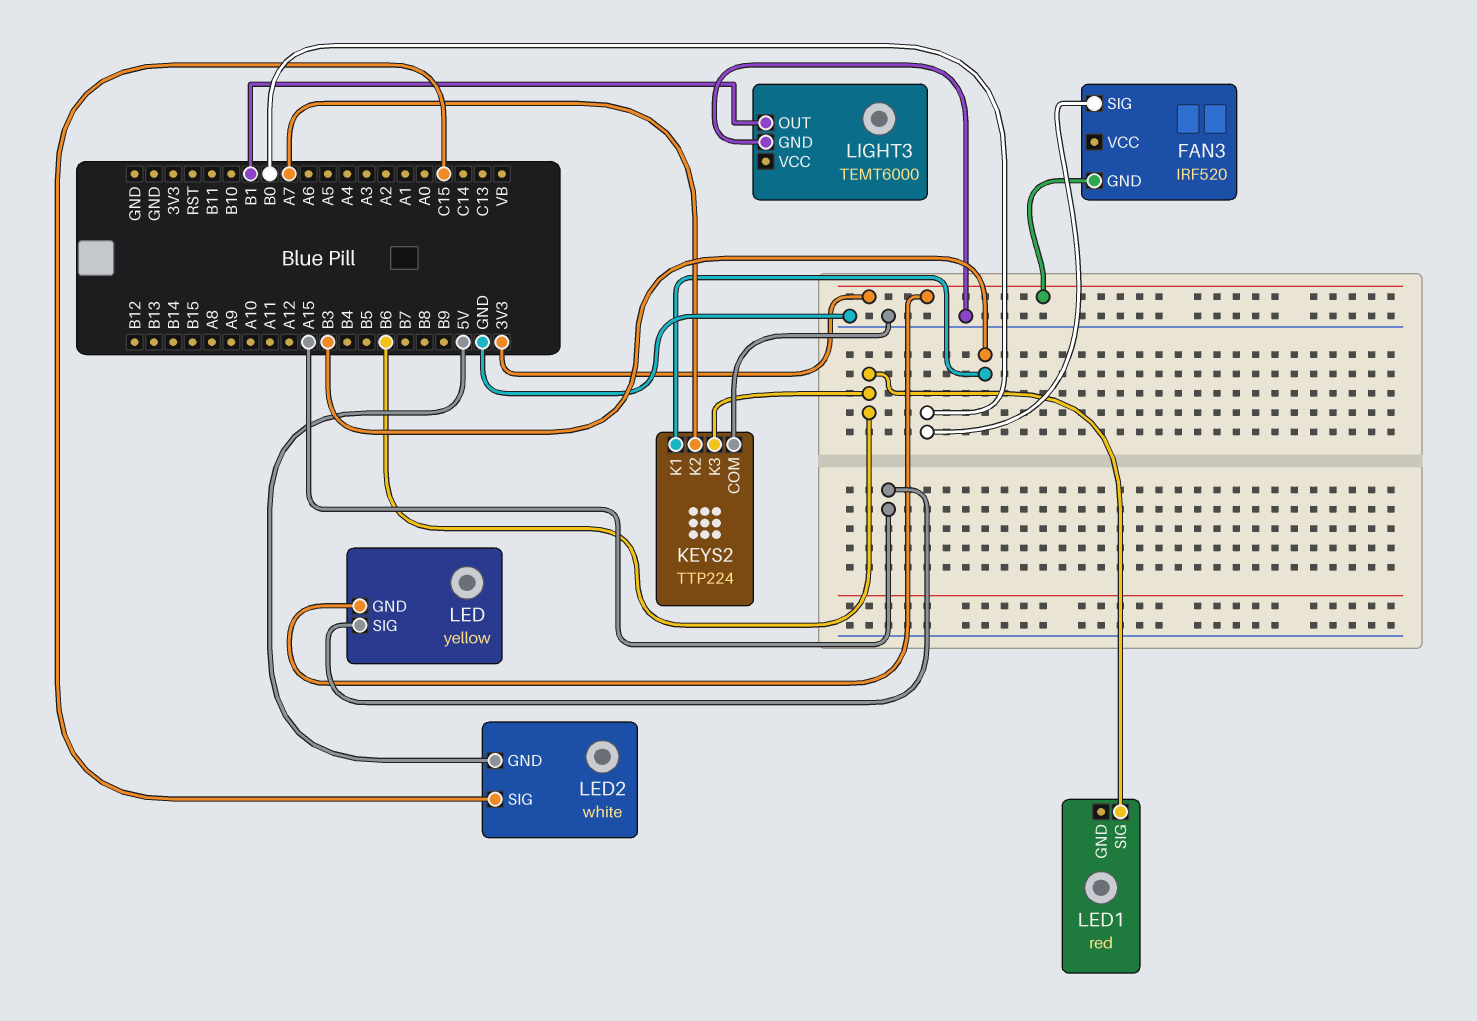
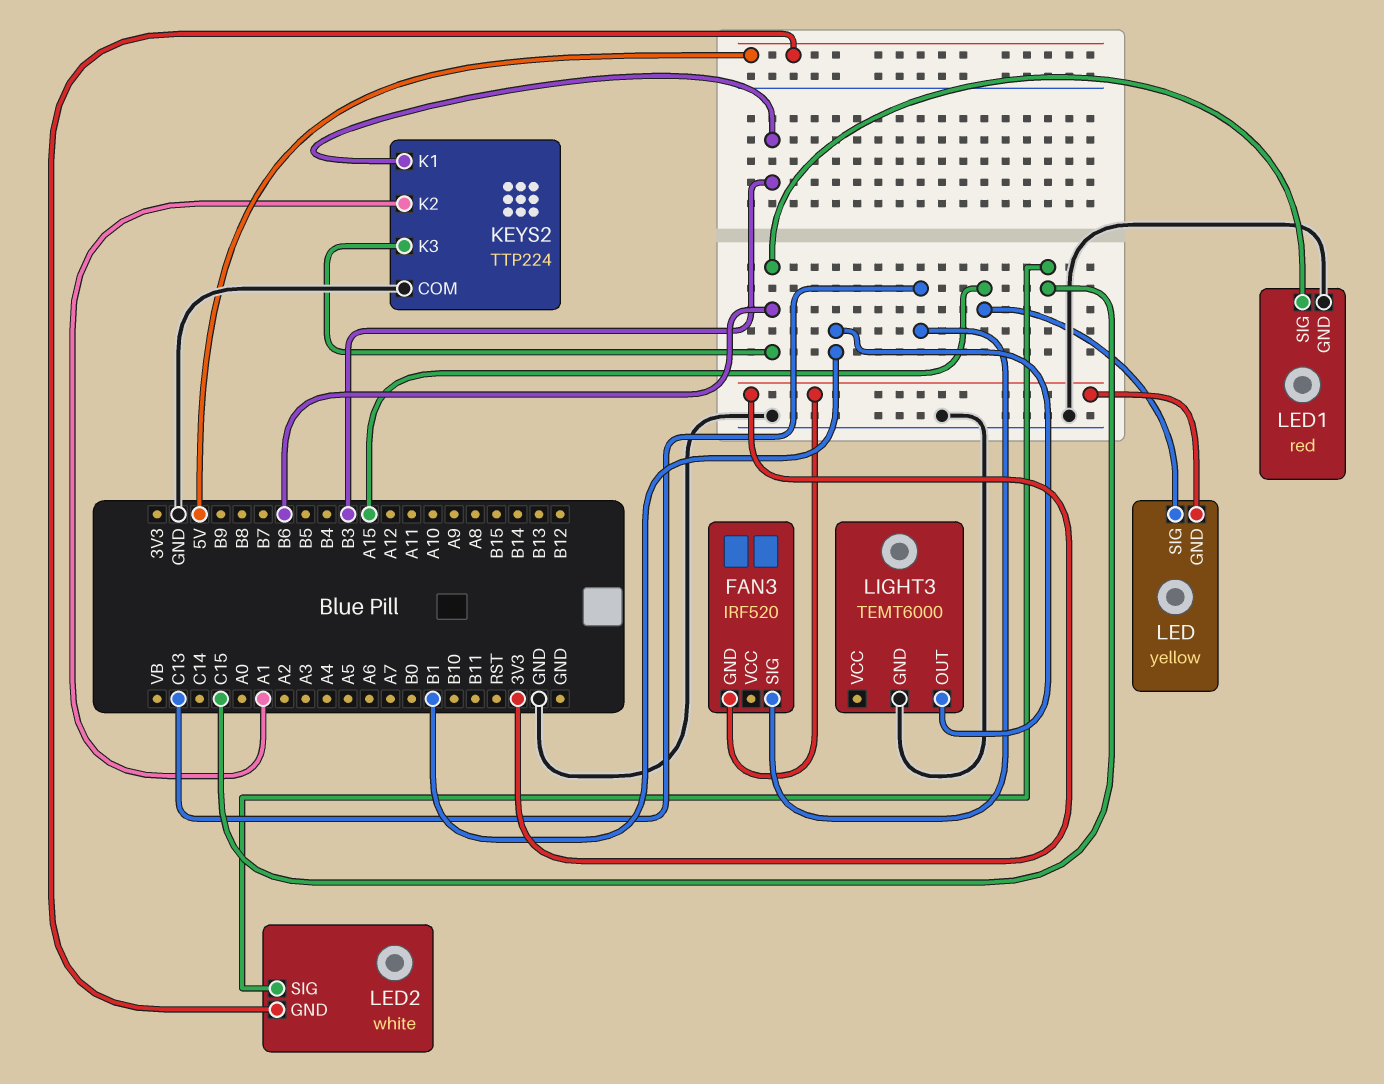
FAN3 pin SIG: B0 -> C13
KEYS2 pin K2: A7 -> A1
LED1 pin GND: none -> GND

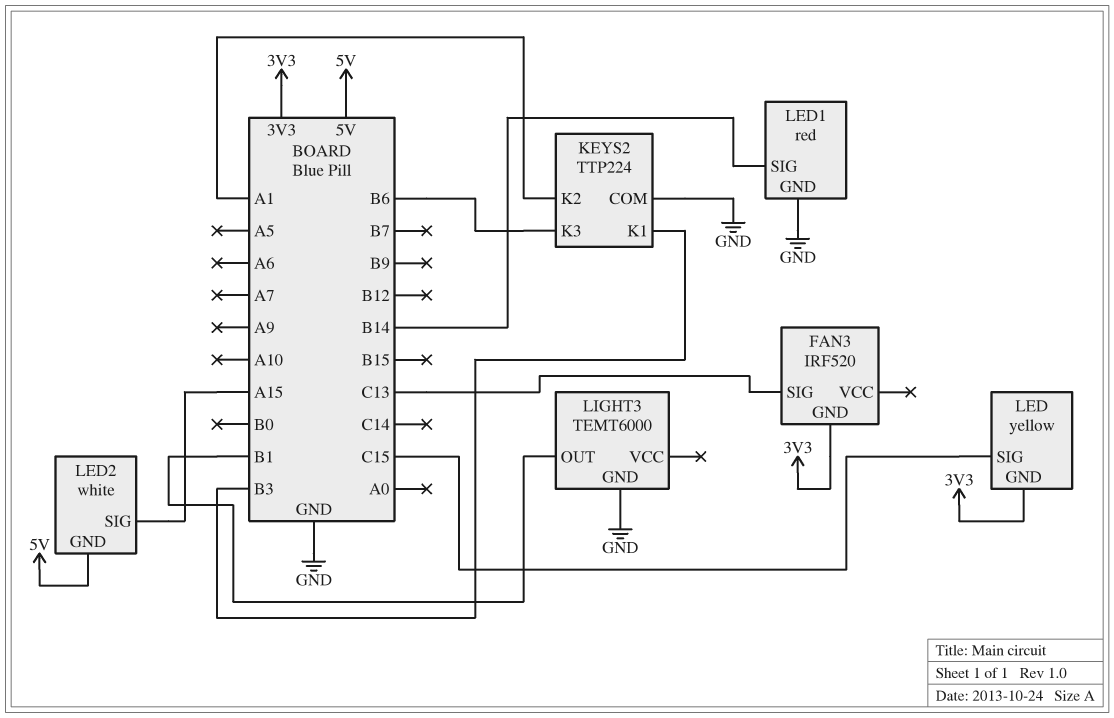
LED pin SIG: A15 -> C15
LED1 pin SIG: B6 -> B14
LED2 pin SIG: C15 -> A15

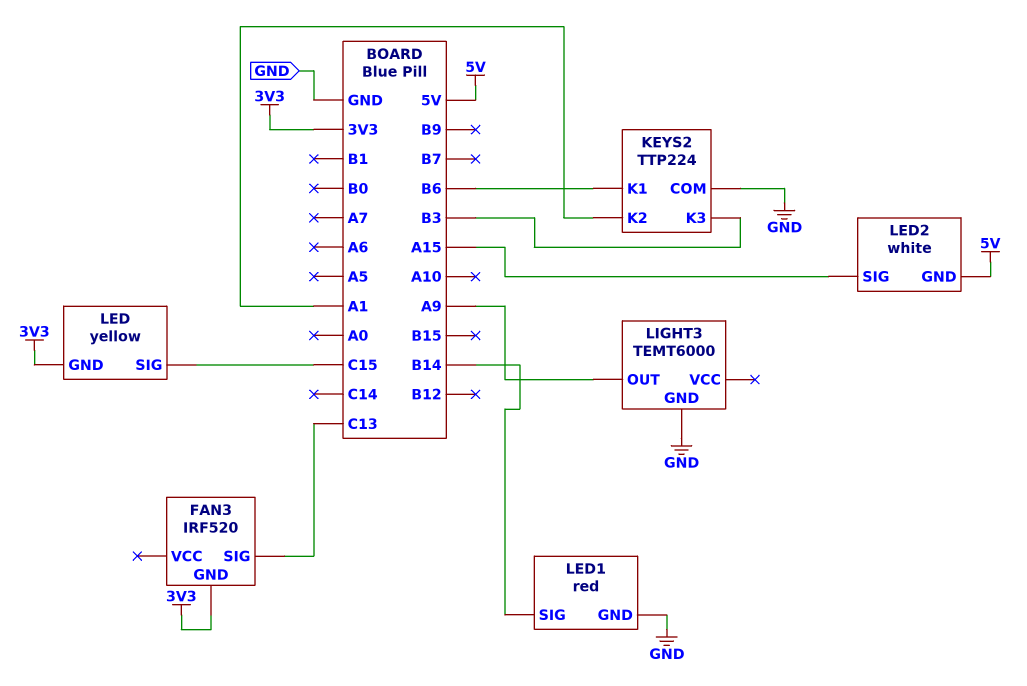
KEYS2 pin K1: B3 -> B6
KEYS2 pin K3: B6 -> B3
LIGHT3 pin OUT: B1 -> A9

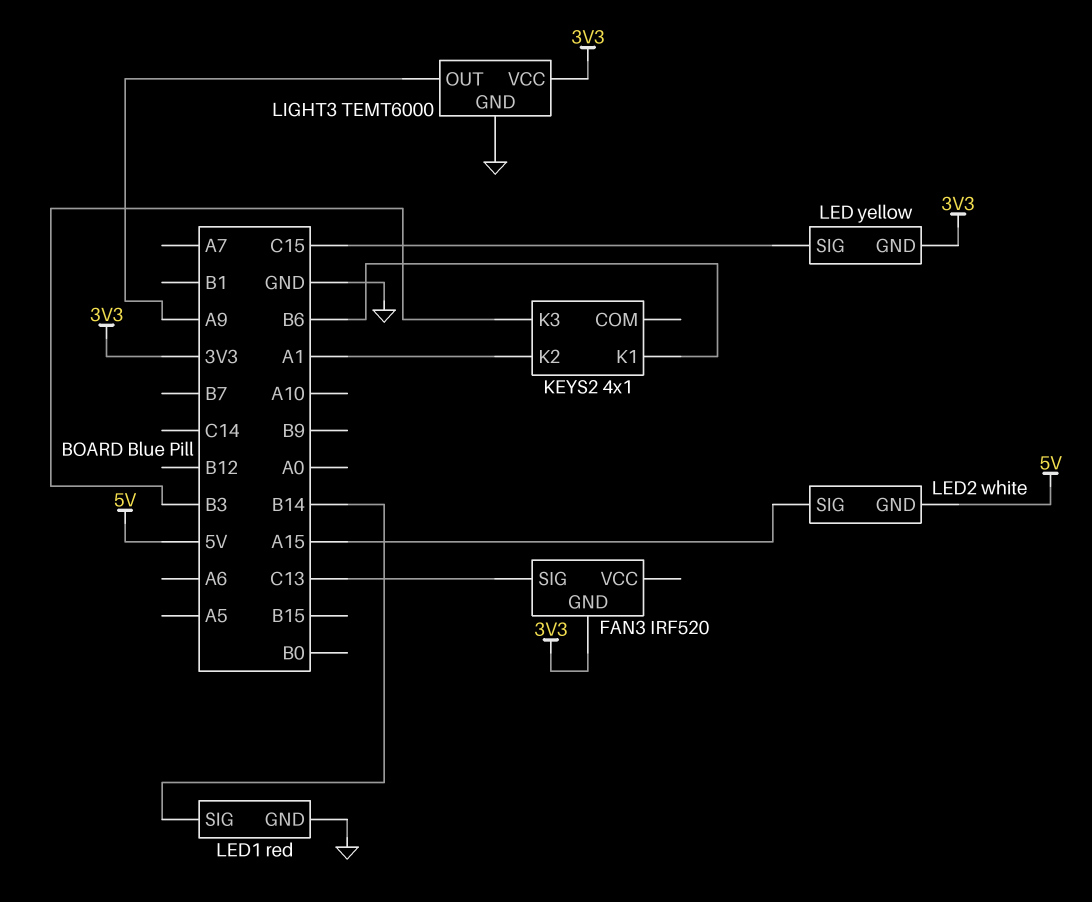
KEYS2: TTP224 -> 4x1
KEYS2 pin COM: GND -> none
LIGHT3 pin VCC: none -> 3V3

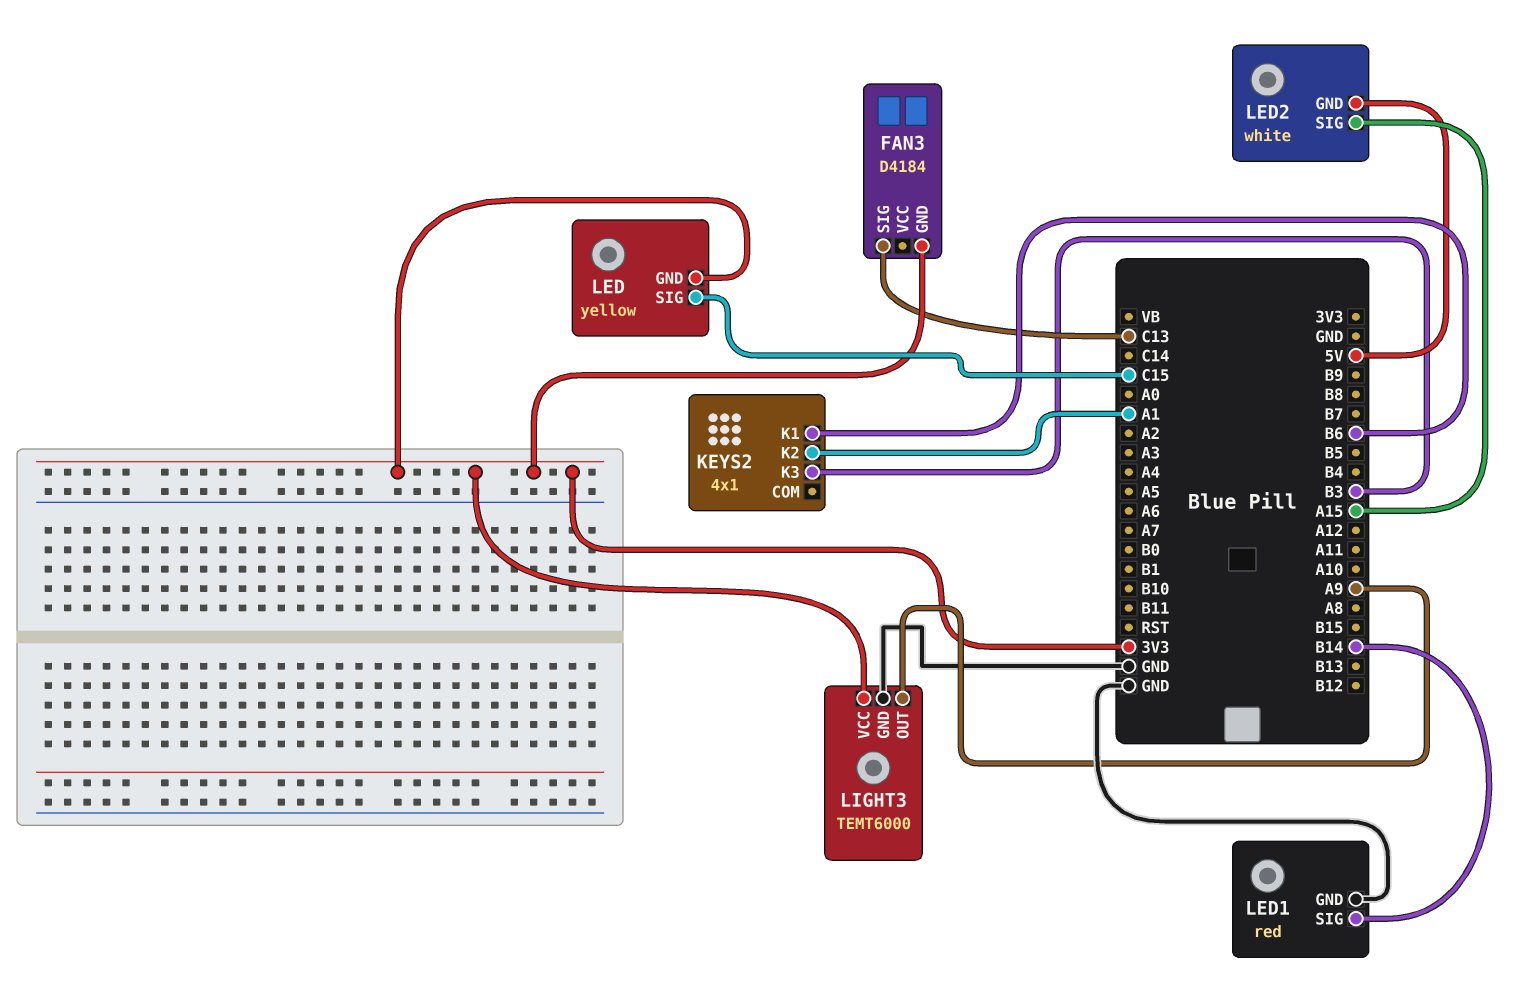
FAN3: IRF520 -> D4184

